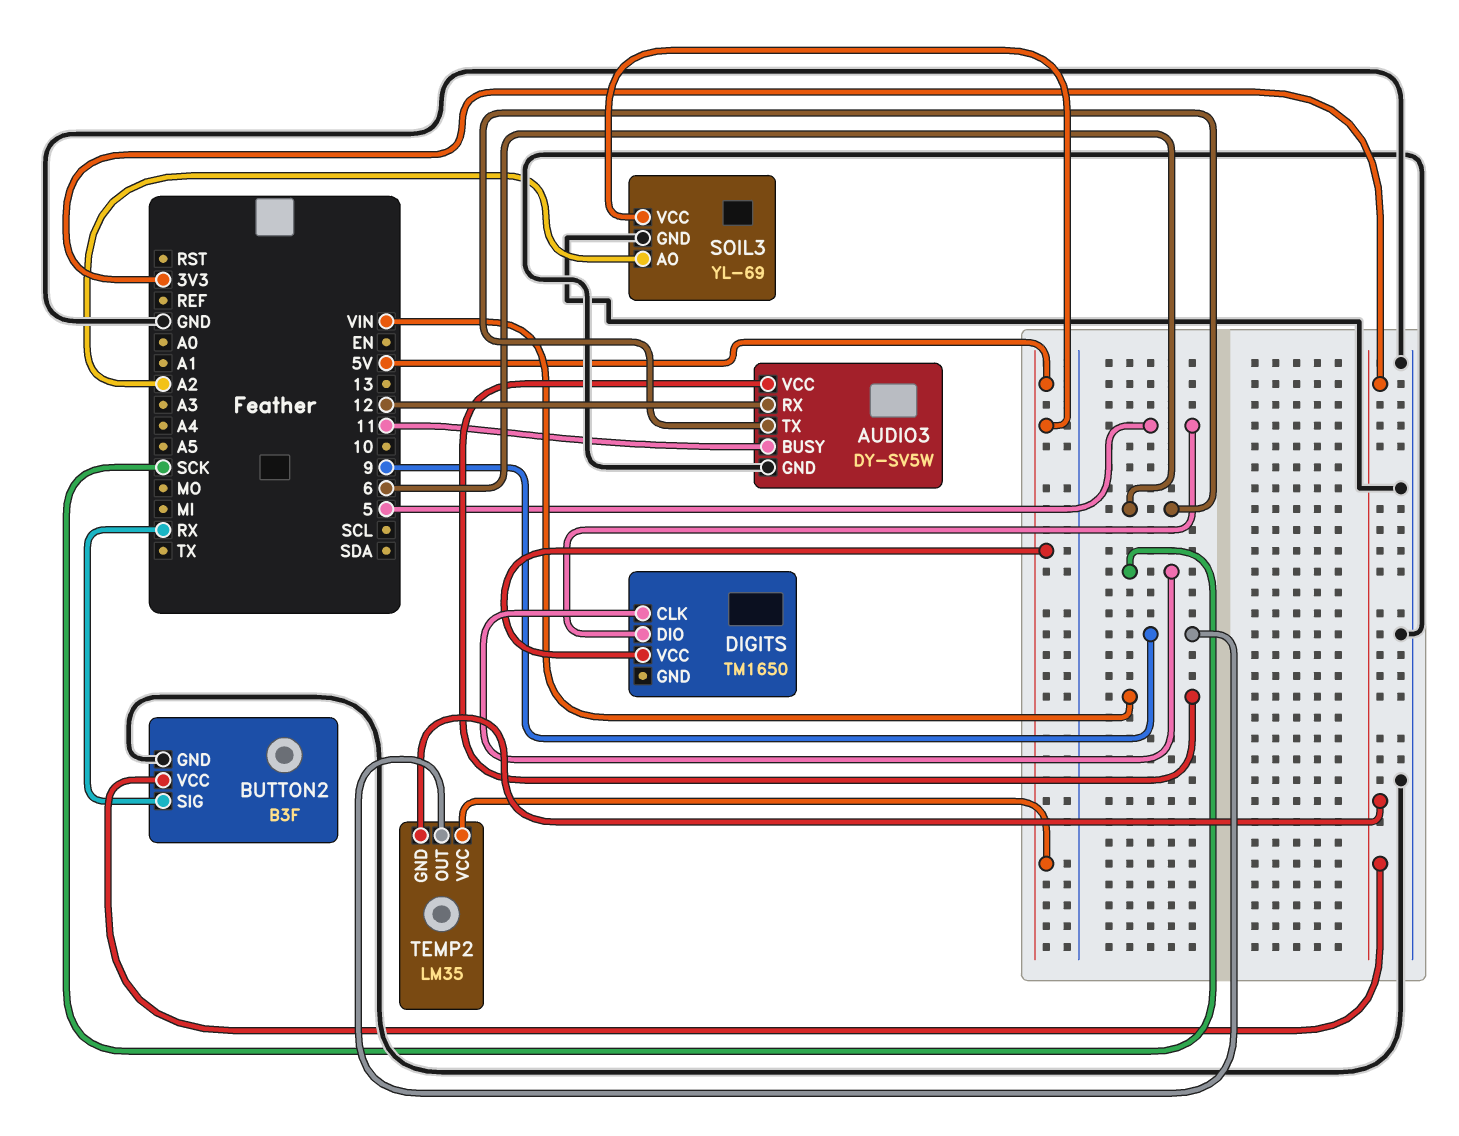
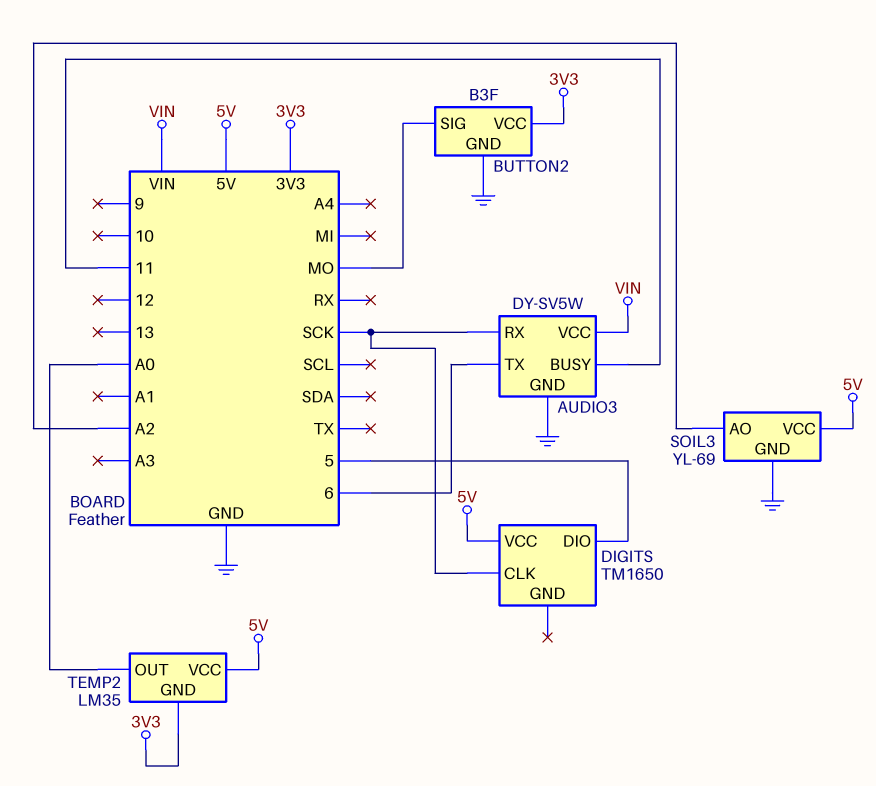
AUDIO3 pin RX: 12 -> SCK
BUTTON2 pin SIG: RX -> MO
TEMP2 pin OUT: 9 -> A0

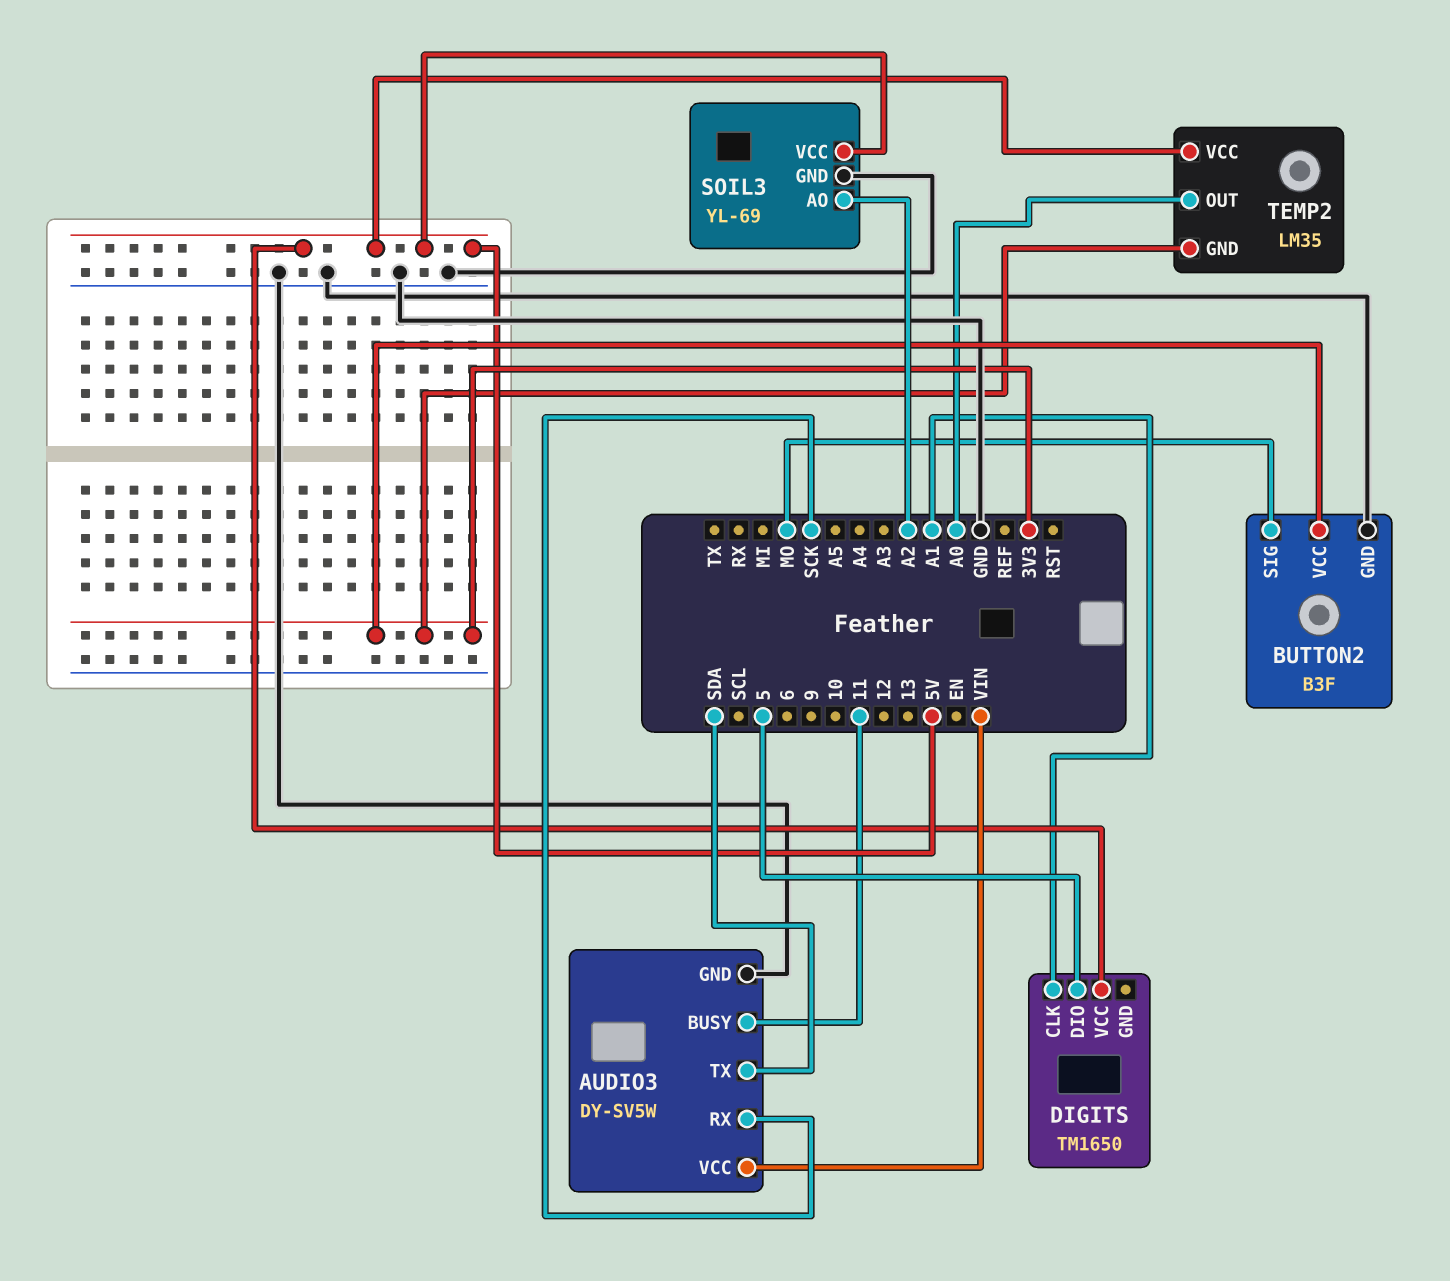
AUDIO3 pin TX: 6 -> SDA
DIGITS pin CLK: SCK -> A1

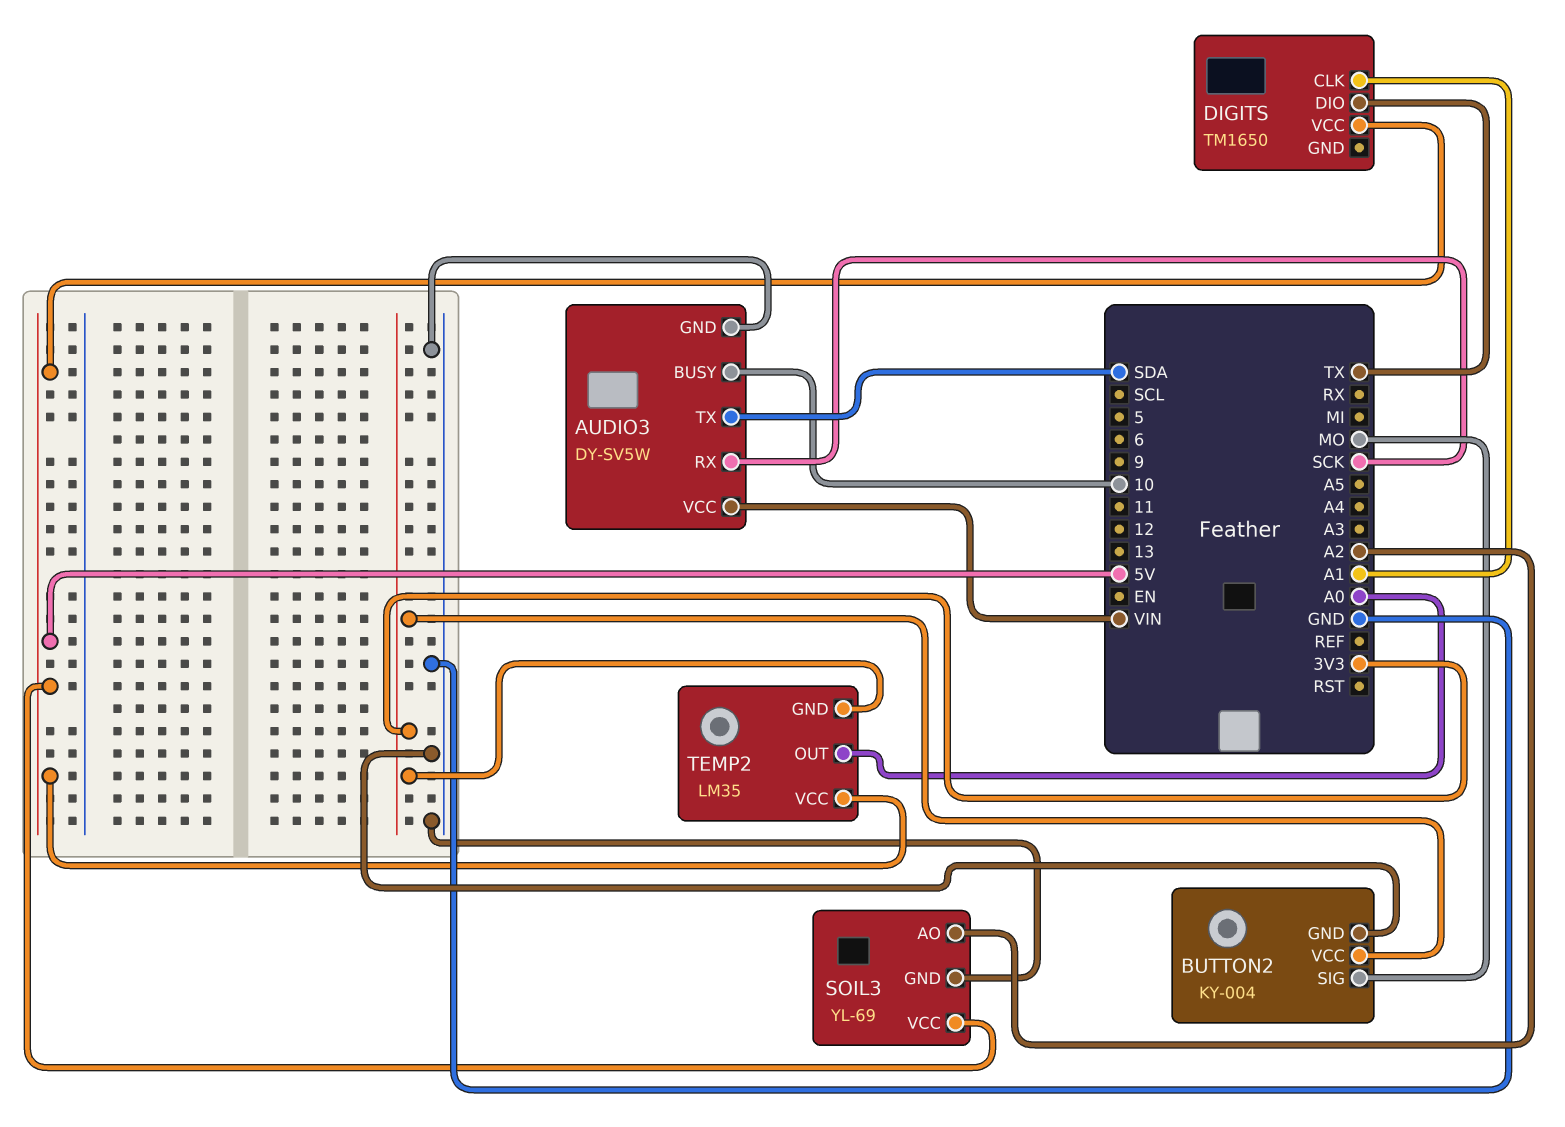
AUDIO3 pin BUSY: 11 -> 10
BUTTON2: B3F -> KY-004
DIGITS pin DIO: 5 -> TX

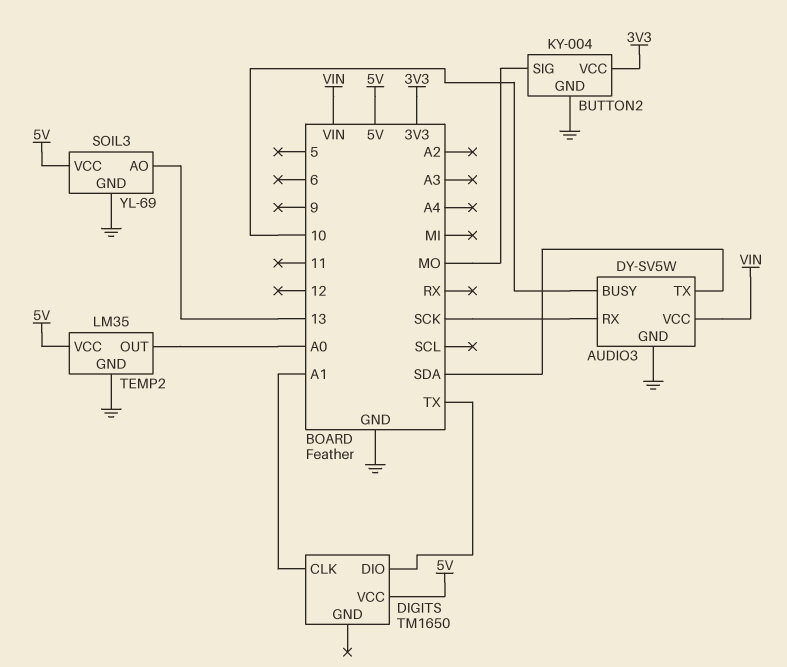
SOIL3 pin AO: A2 -> 13
TEMP2 pin GND: 3V3 -> GND

